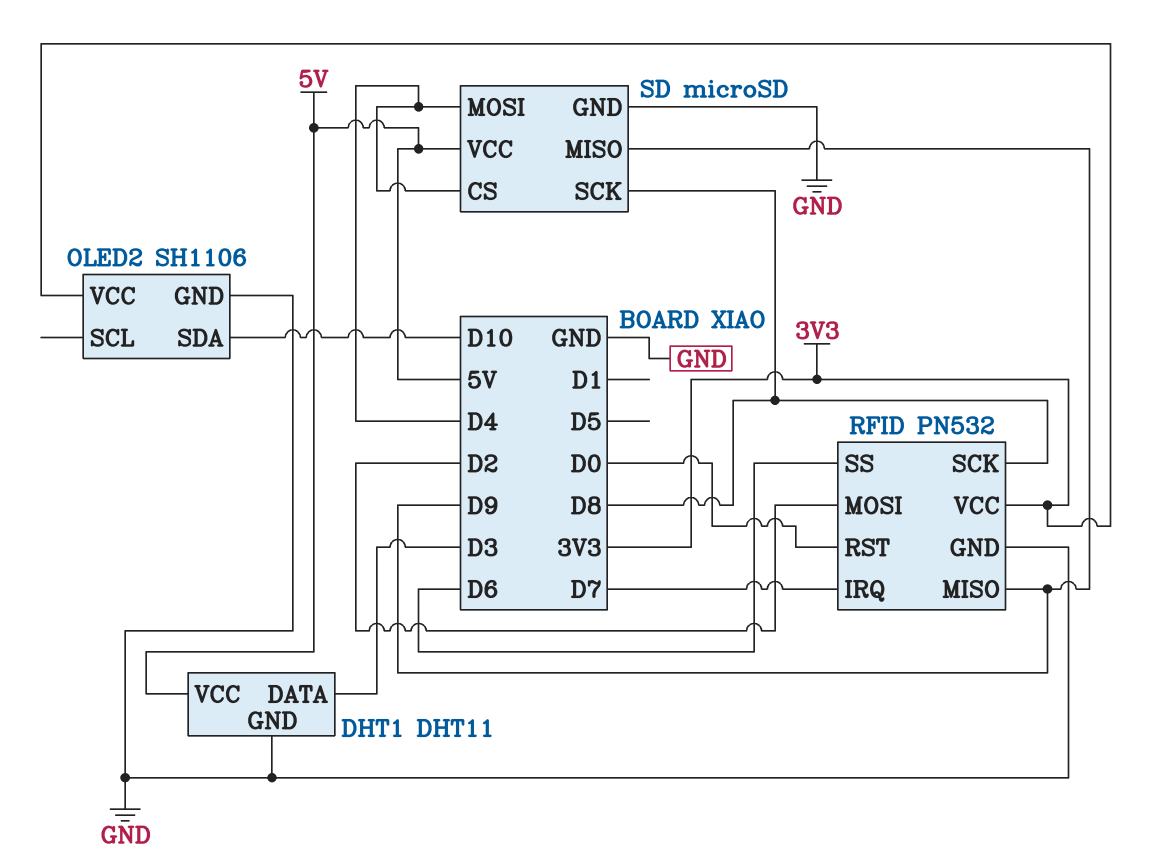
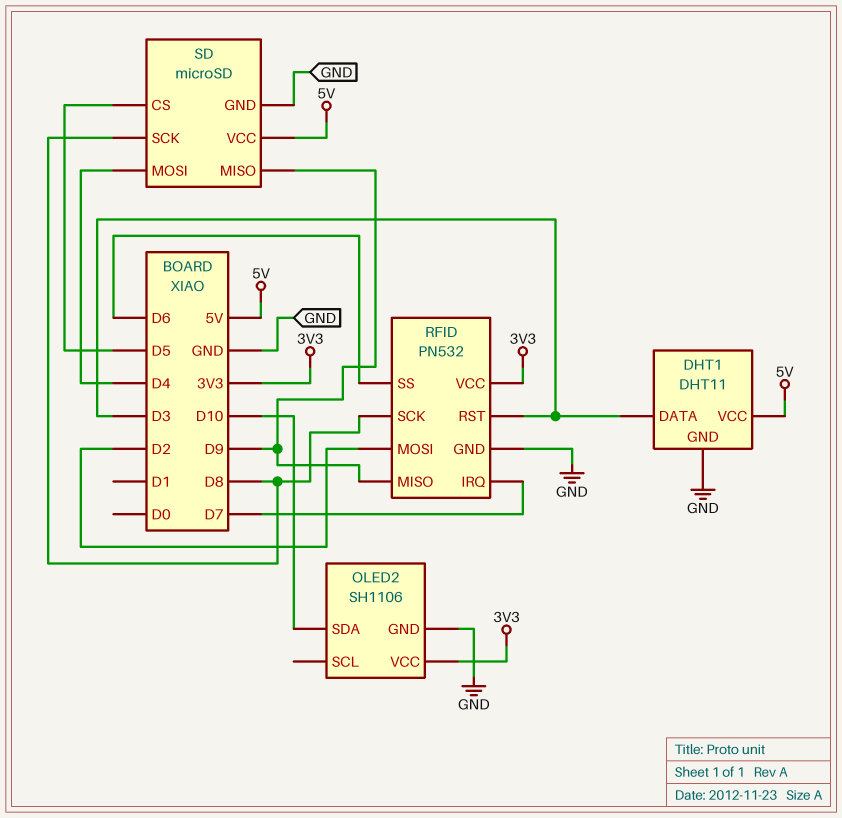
RFID pin RST: D0 -> D3
SD pin CS: D4 -> D5

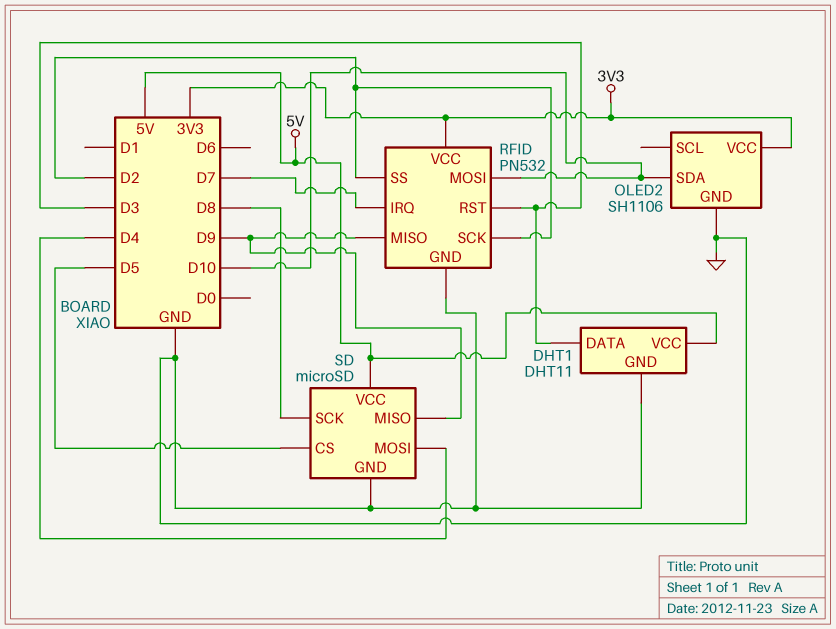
RFID pin MOSI: D2 -> D10
RFID pin SCK: D8 -> D2
RFID pin SS: D6 -> D2

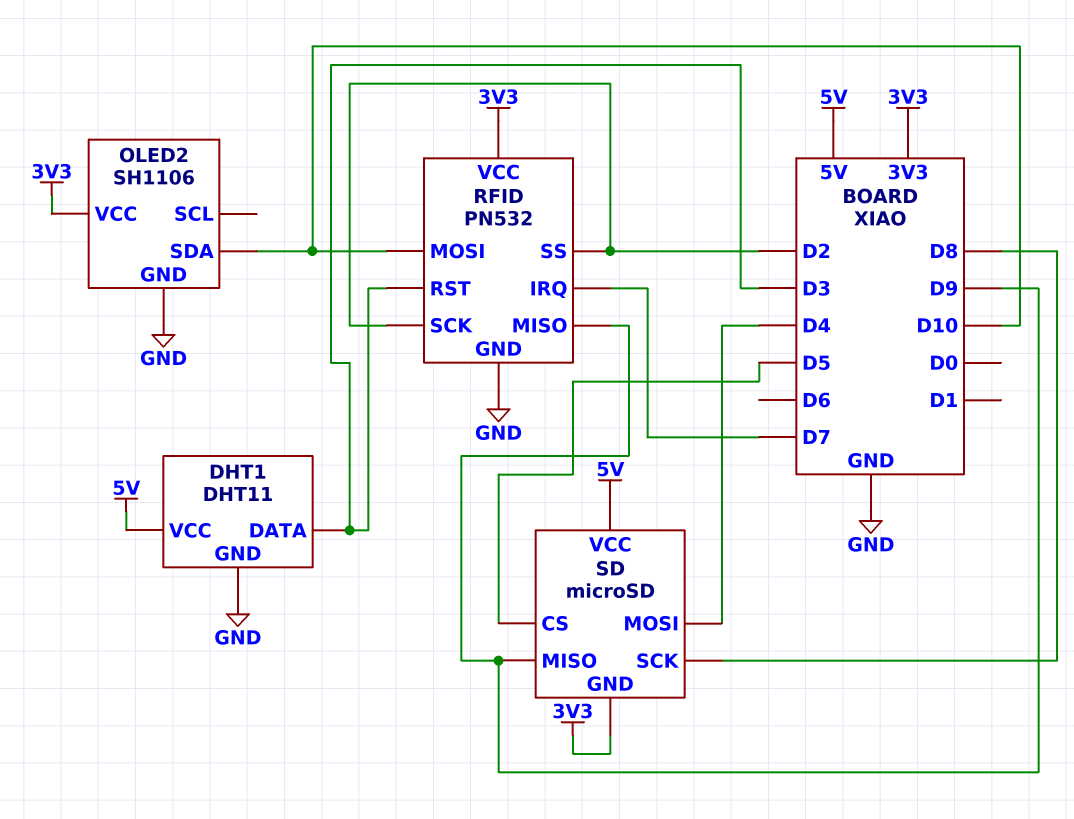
SD pin GND: GND -> 3V3

